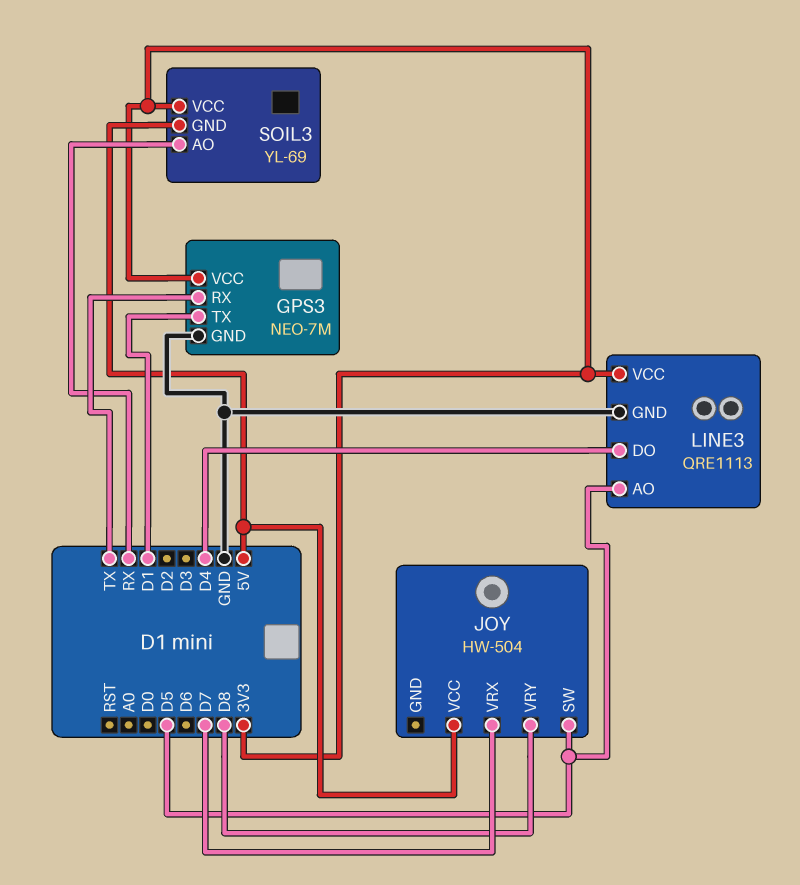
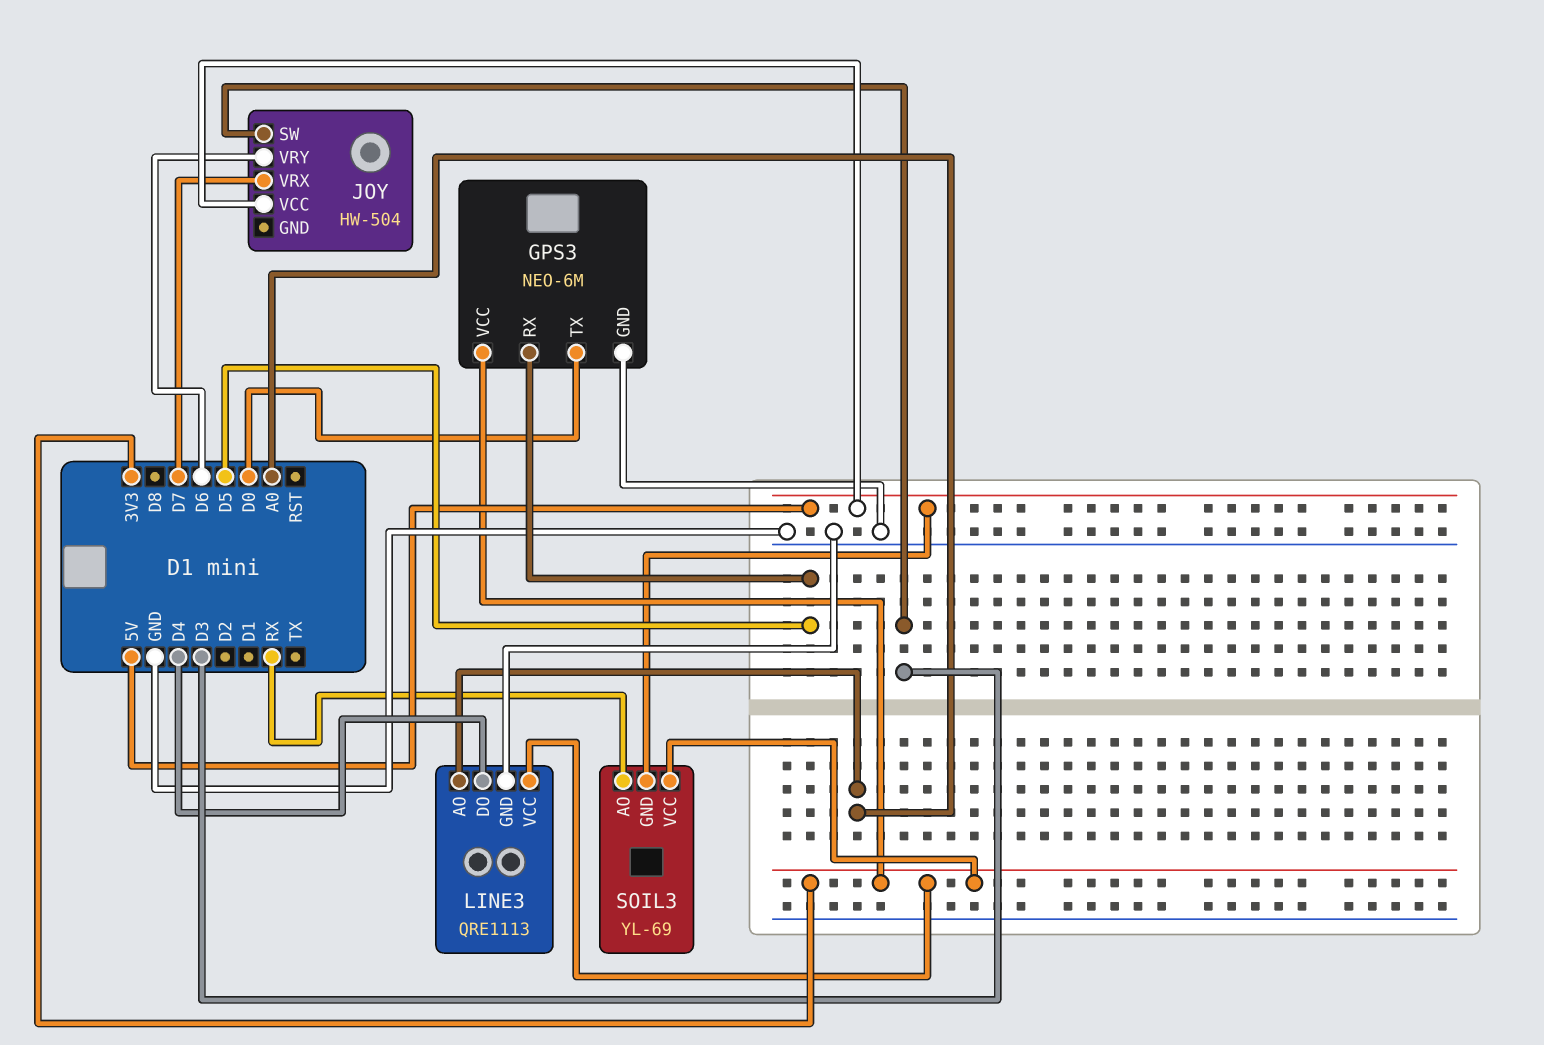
GPS3: NEO-7M -> NEO-6M
GPS3 pin RX: TX -> D5
GPS3 pin TX: D1 -> D0
JOY pin SW: D5 -> D3
JOY pin VRY: D8 -> D6
LINE3 pin AO: D5 -> A0

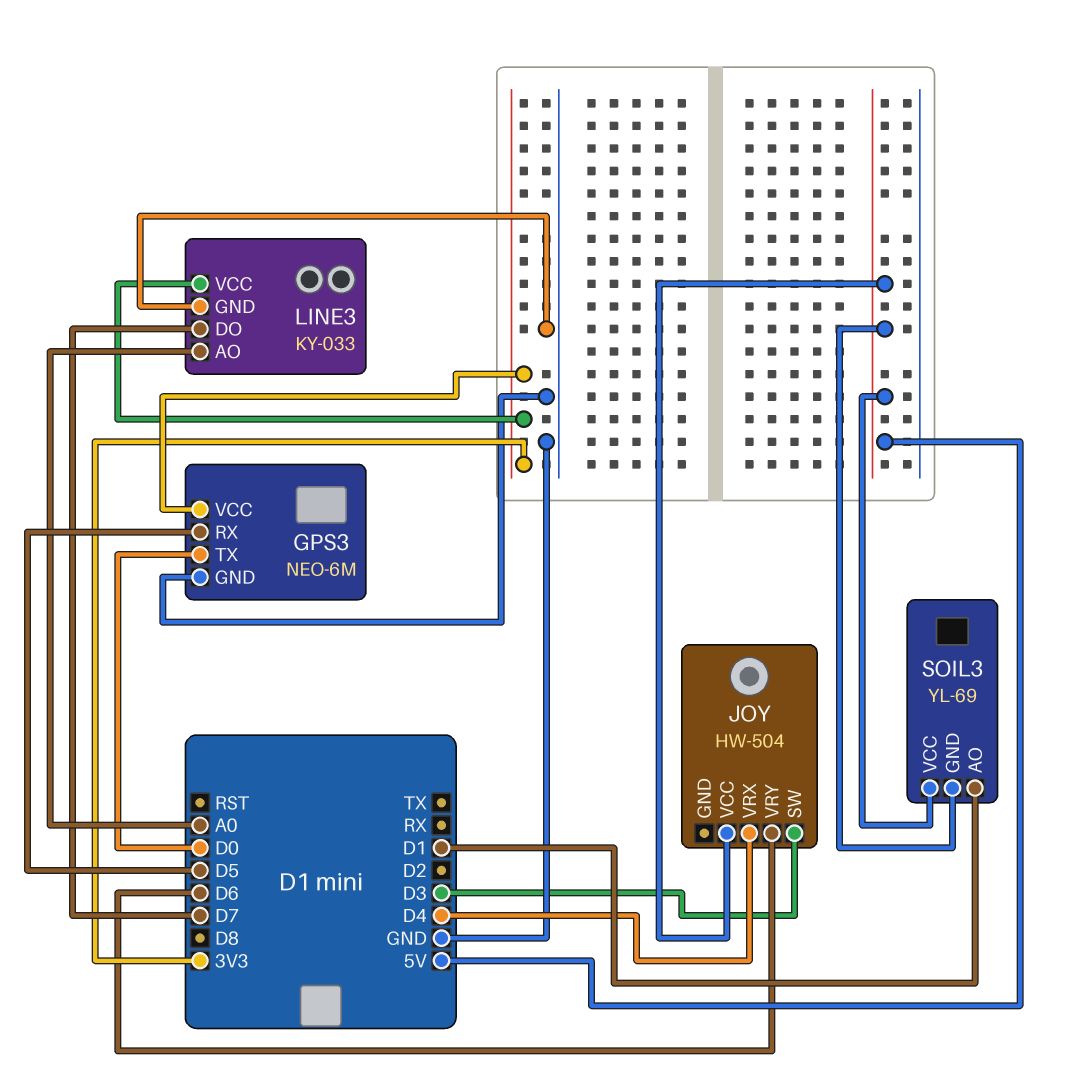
JOY pin VRX: D7 -> D4
LINE3: QRE1113 -> KY-033
LINE3 pin DO: D4 -> D7
SOIL3 pin AO: RX -> D1
SOIL3 pin VCC: 3V3 -> 5V

